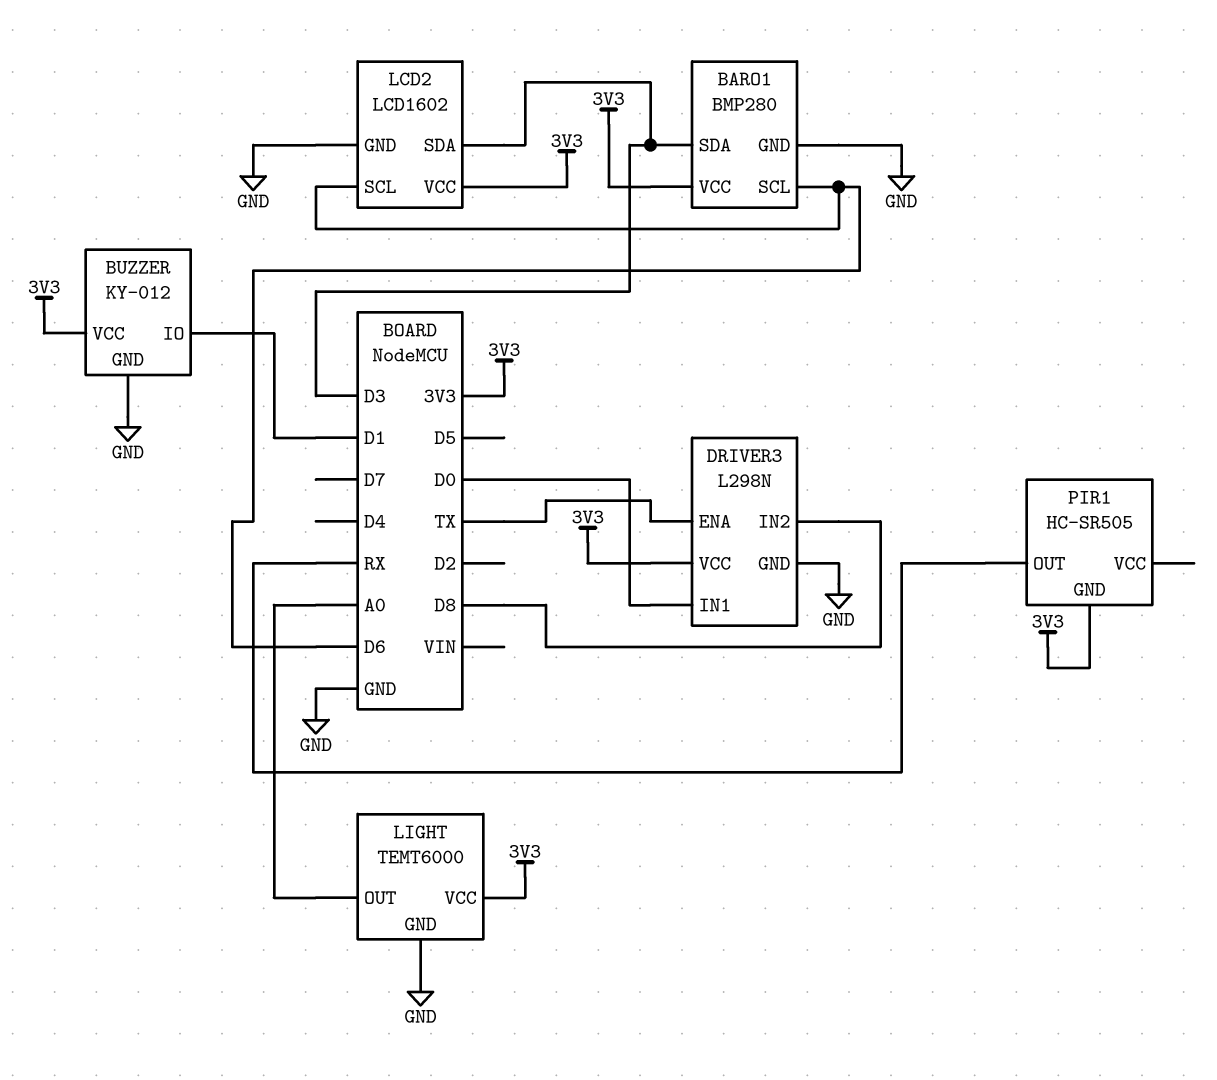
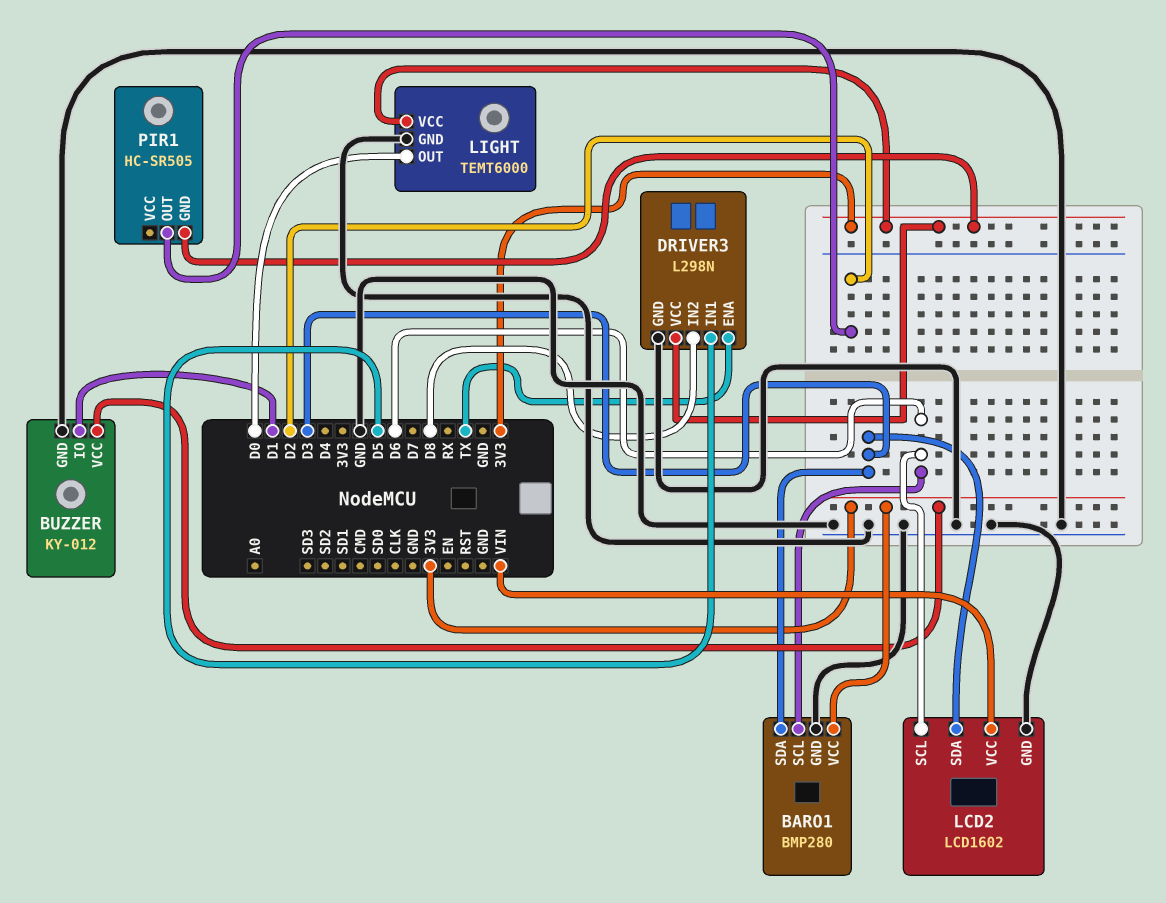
DRIVER3 pin IN1: D0 -> D5
LCD2 pin VCC: 3V3 -> VIN
LIGHT pin OUT: A0 -> D0
PIR1 pin OUT: RX -> D2

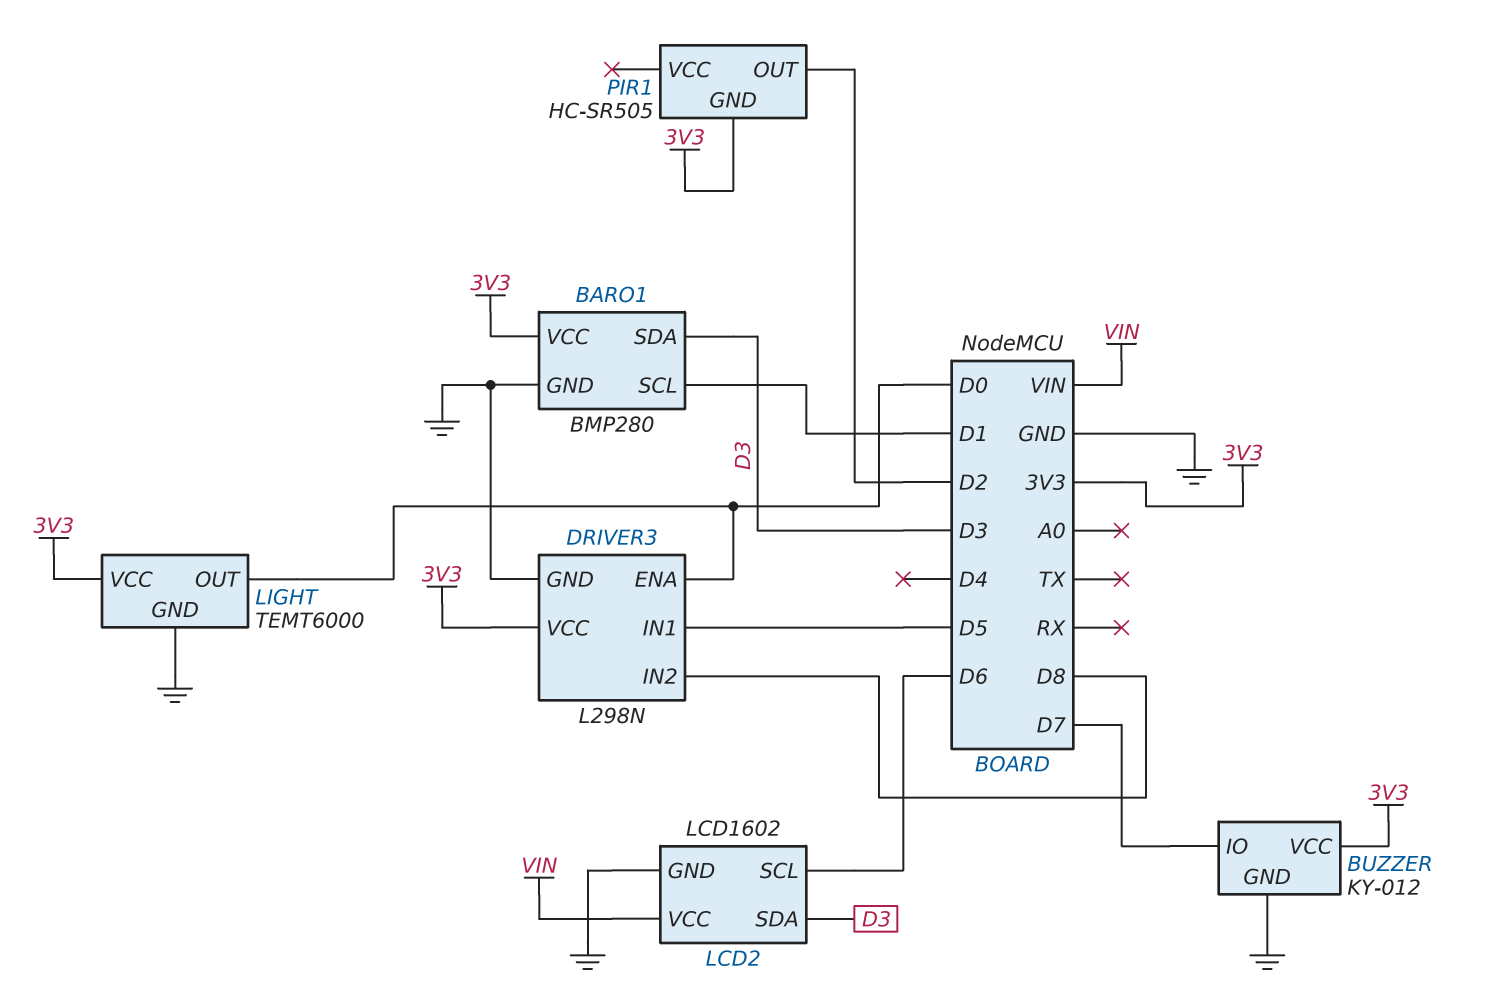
BARO1 pin SCL: D6 -> D1
BUZZER pin IO: D1 -> D7
DRIVER3 pin ENA: TX -> D0

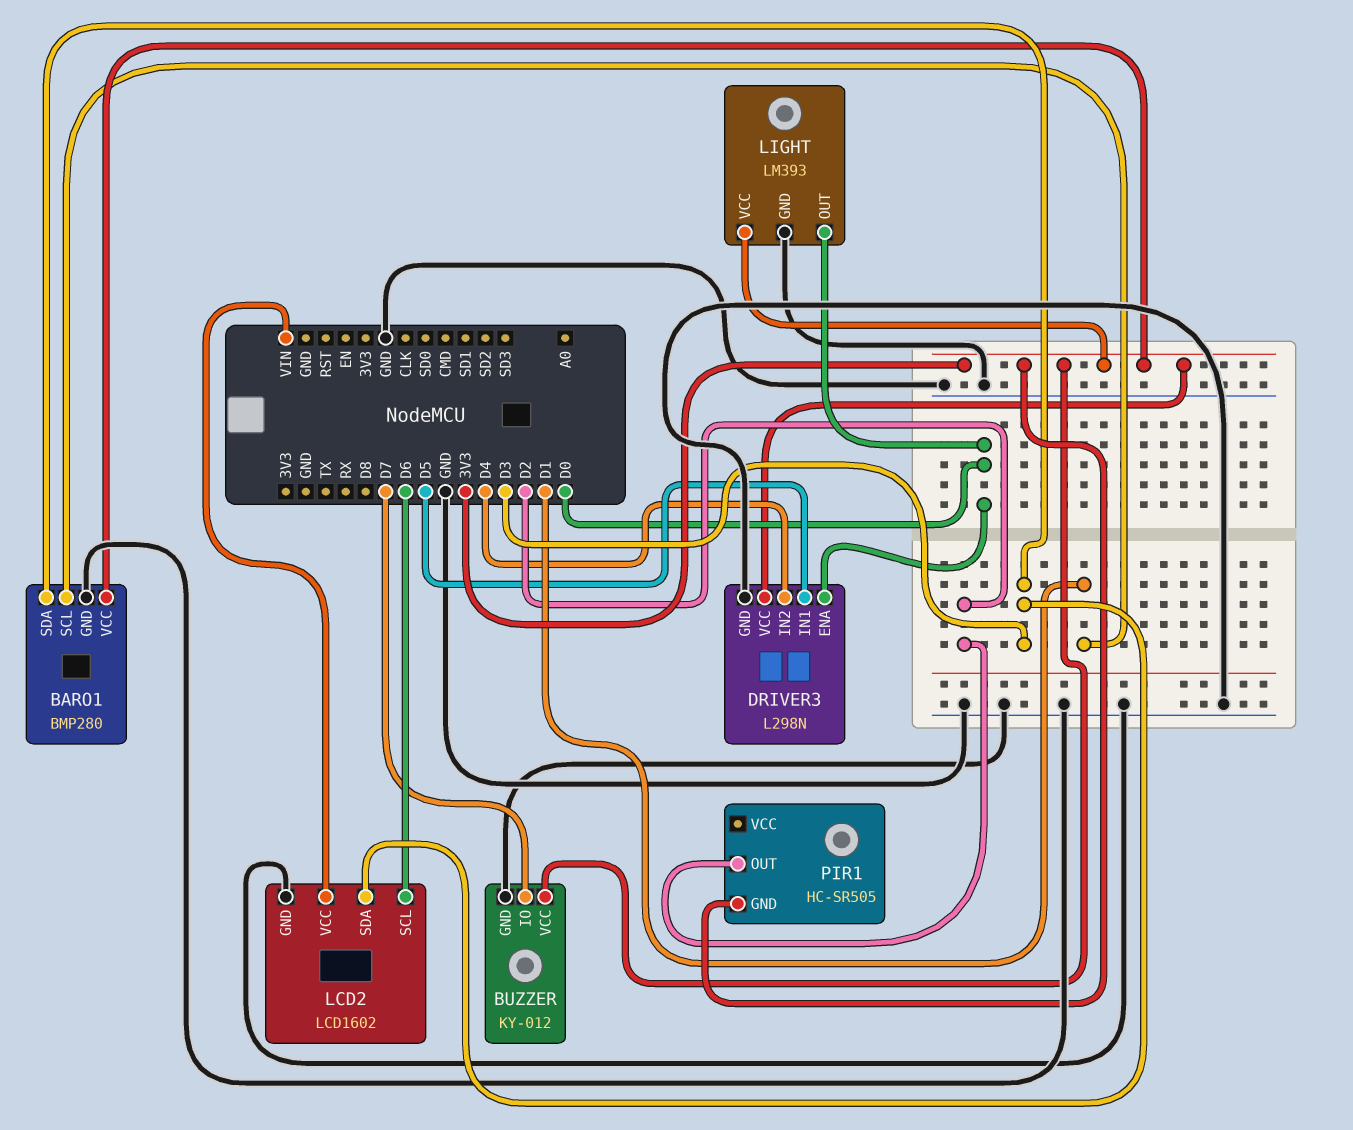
DRIVER3 pin IN2: D8 -> D4
LIGHT: TEMT6000 -> LM393

